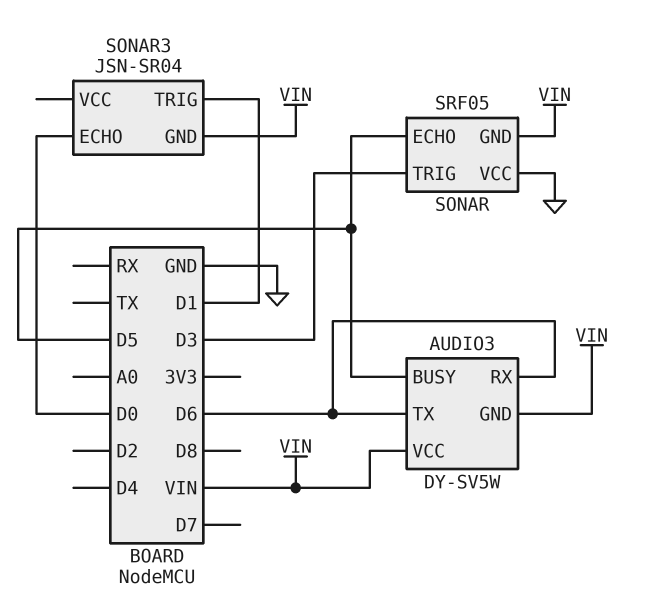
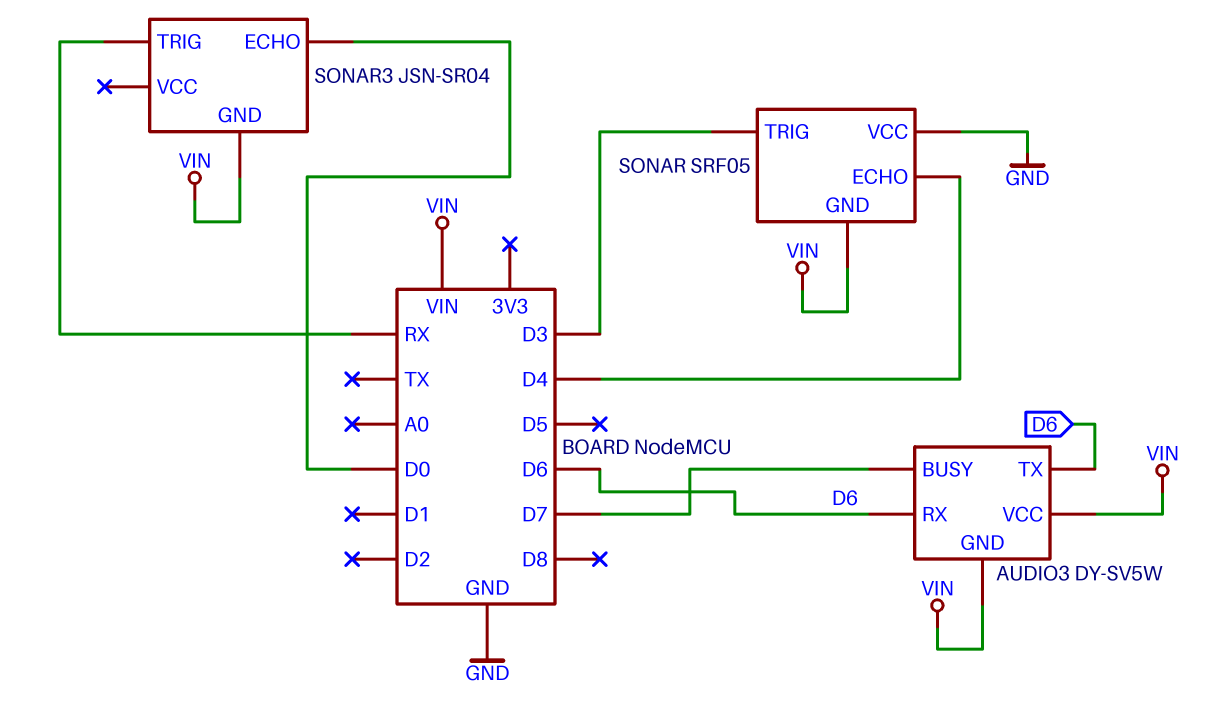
AUDIO3 pin BUSY: D5 -> D7
SONAR pin ECHO: D5 -> D4
SONAR3 pin TRIG: D1 -> RX

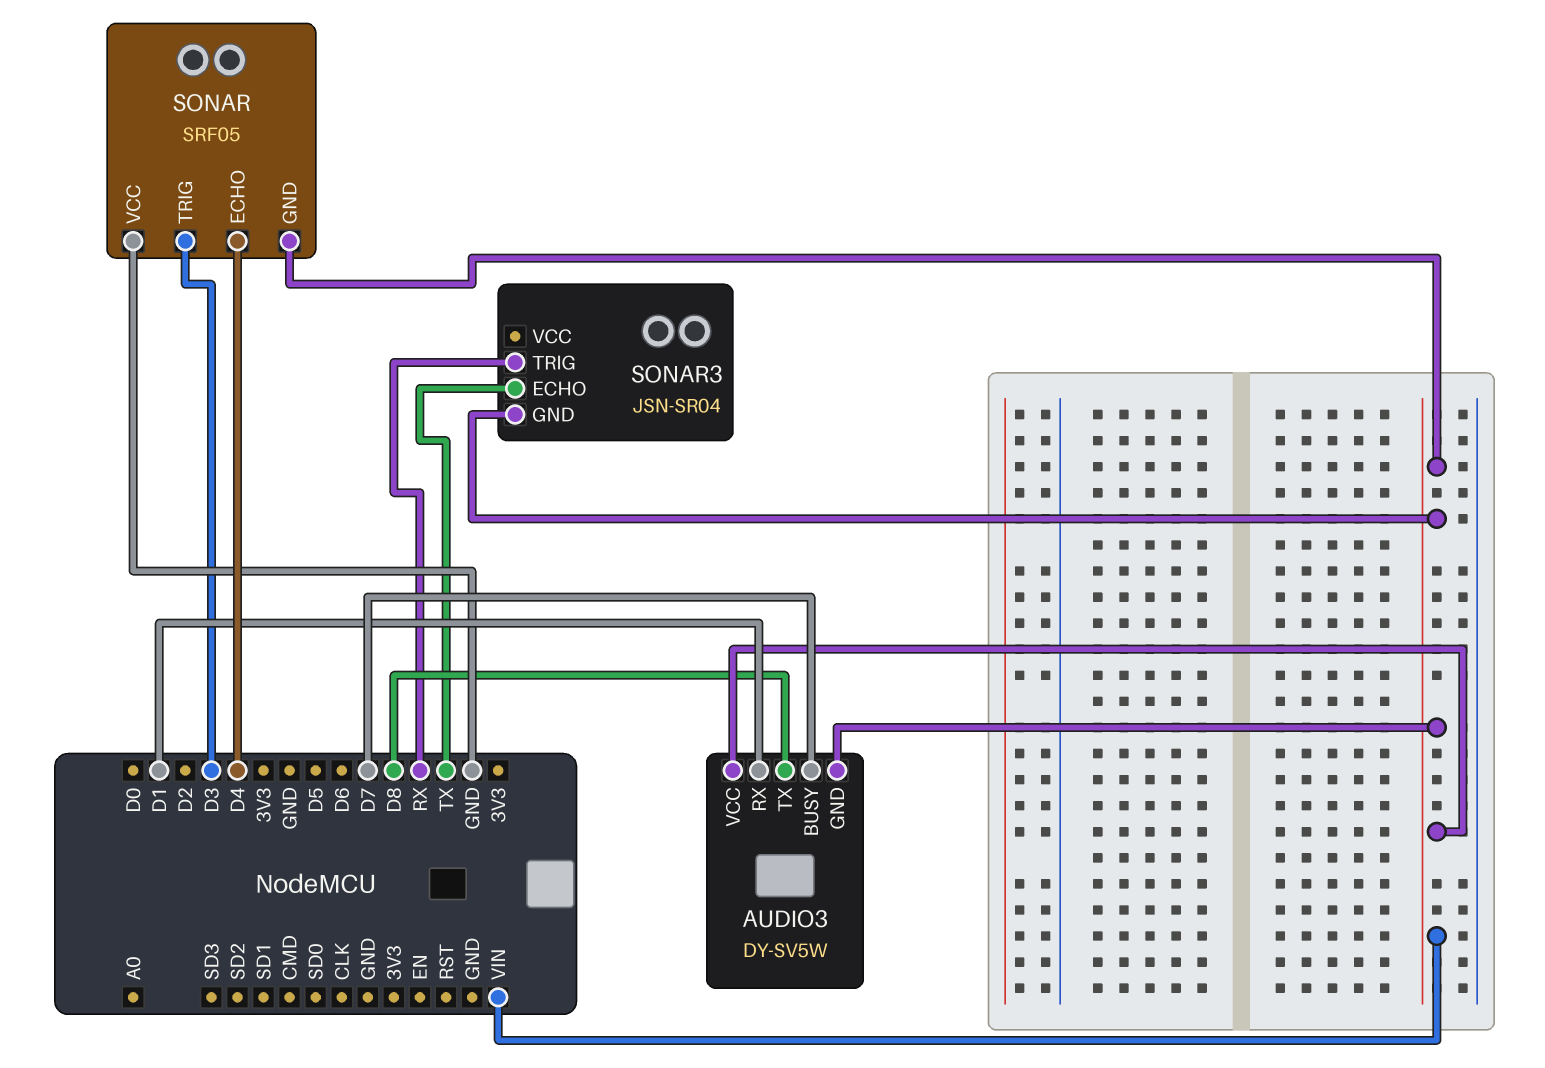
AUDIO3 pin RX: D6 -> D1
AUDIO3 pin TX: D6 -> D8
SONAR3 pin ECHO: D0 -> TX

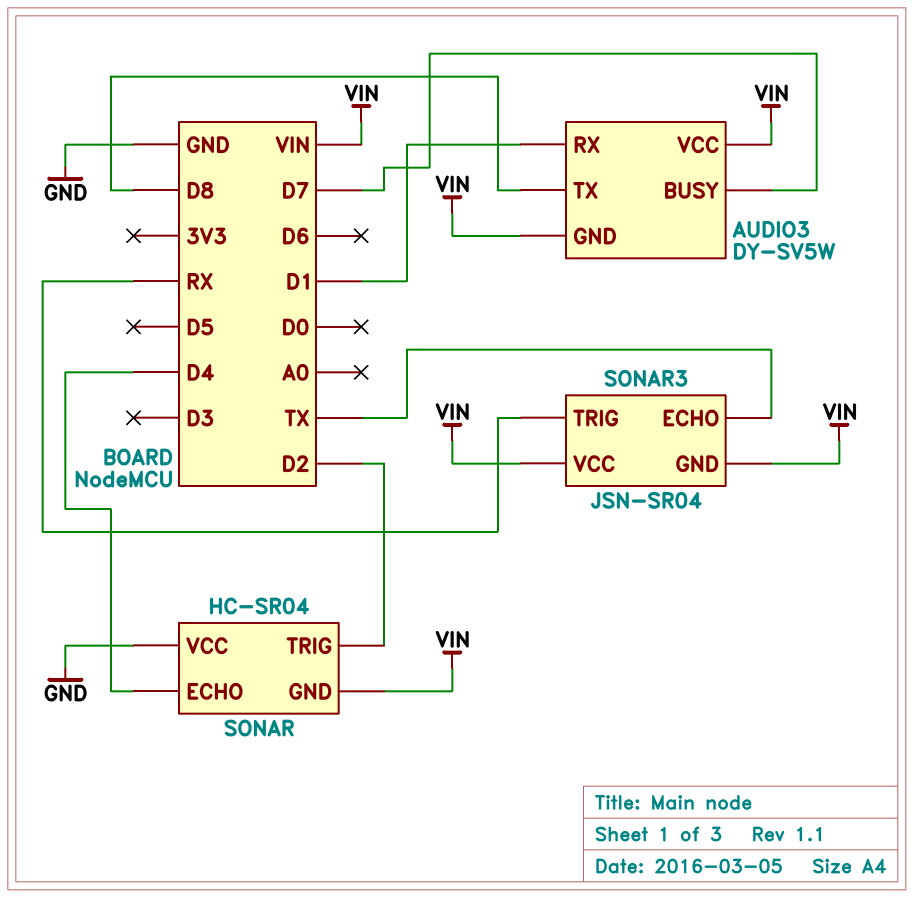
SONAR: SRF05 -> HC-SR04
SONAR pin TRIG: D3 -> D2
SONAR3 pin VCC: none -> VIN

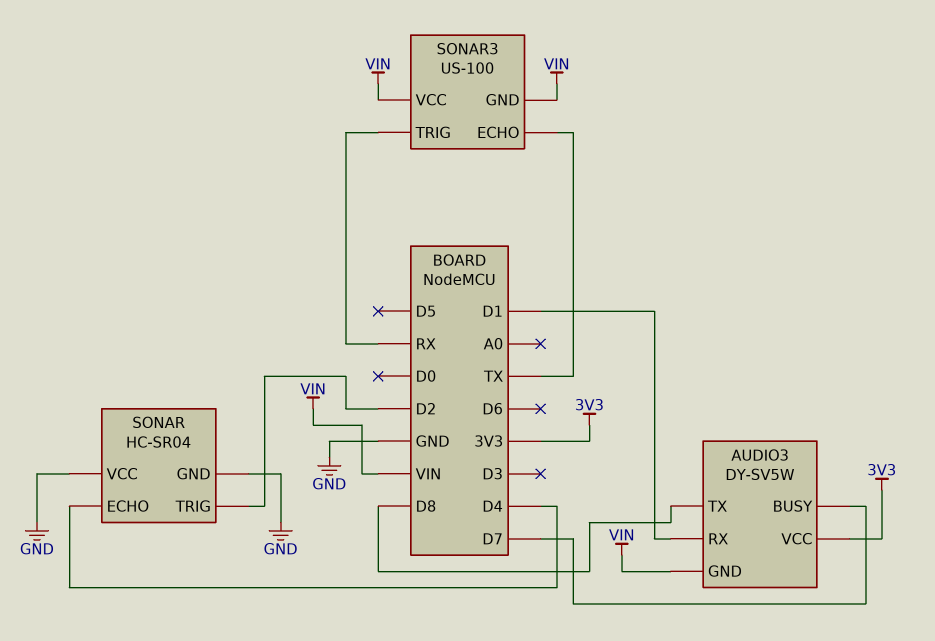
AUDIO3 pin VCC: VIN -> 3V3
SONAR pin GND: VIN -> GND
SONAR3: JSN-SR04 -> US-100

